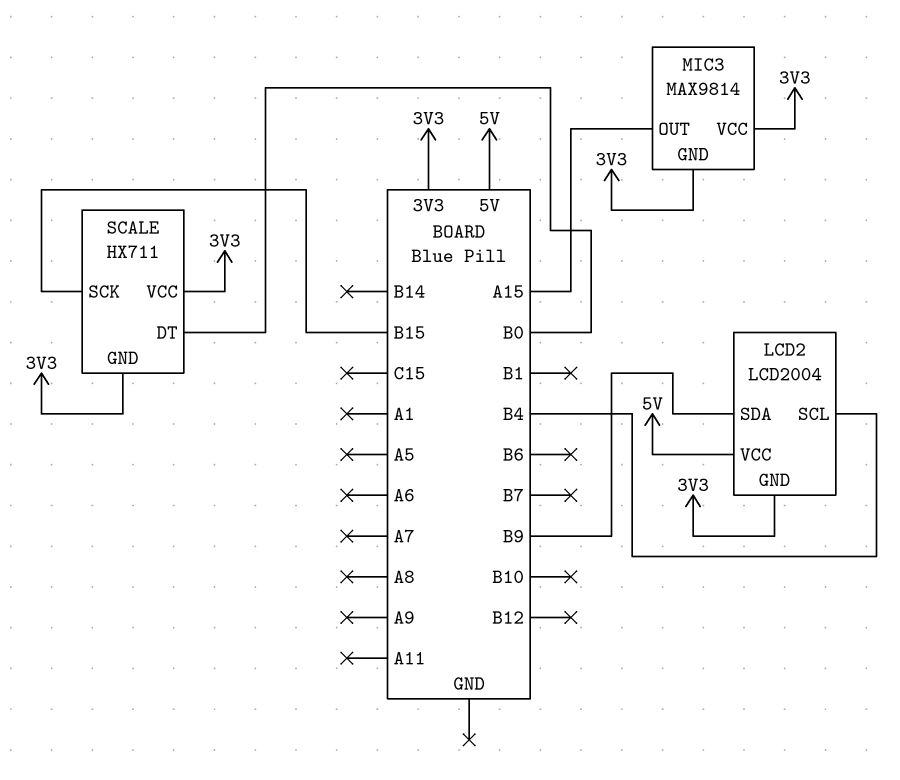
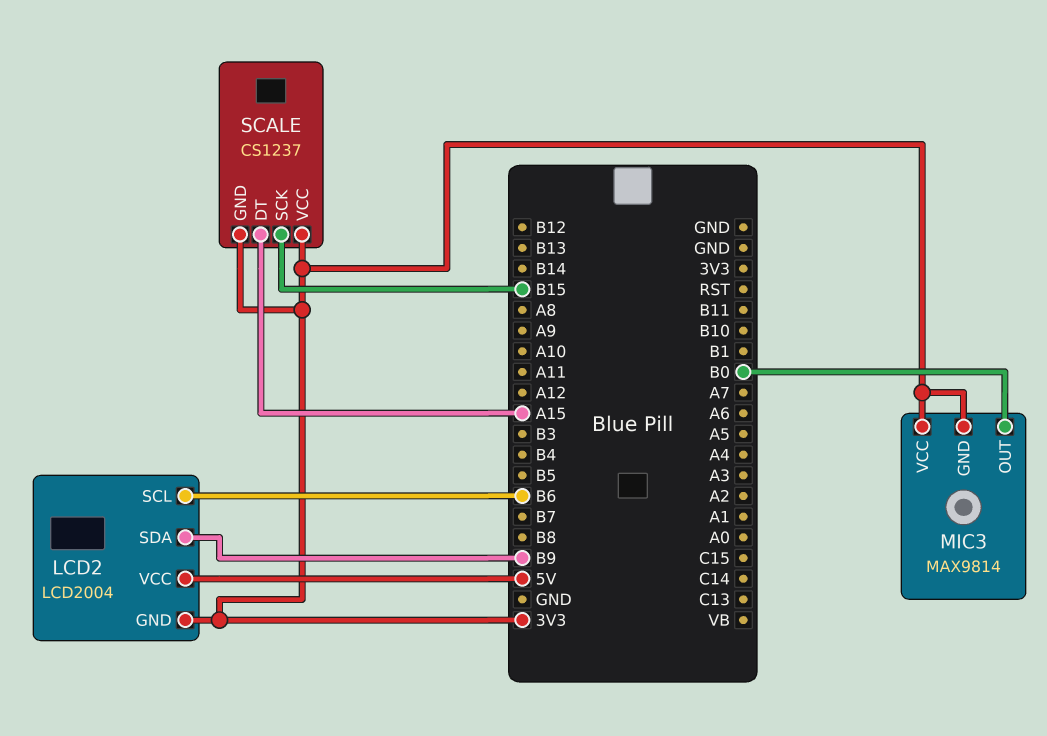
LCD2 pin SCL: B4 -> B6
MIC3 pin OUT: A15 -> B0
SCALE: HX711 -> CS1237
SCALE pin DT: B0 -> A15

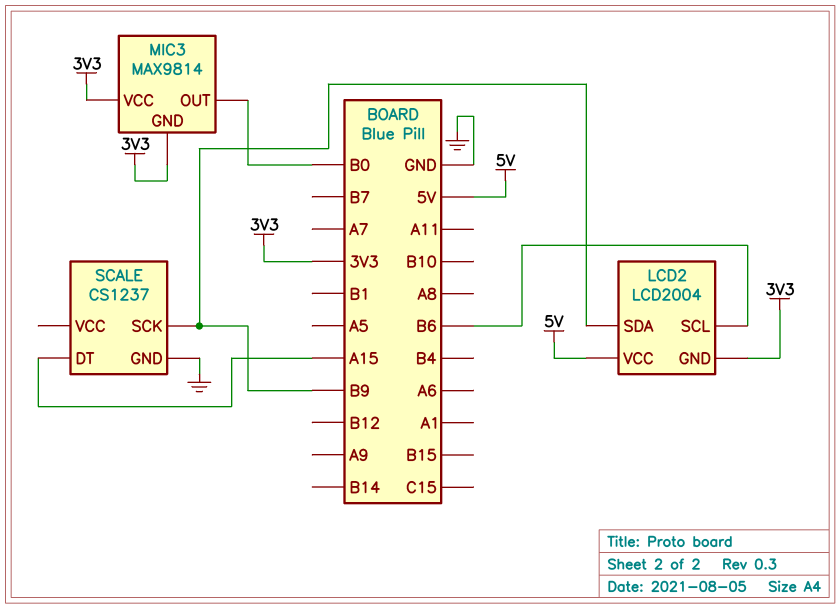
SCALE pin GND: 3V3 -> GND
SCALE pin SCK: B15 -> B9
SCALE pin VCC: 3V3 -> none

